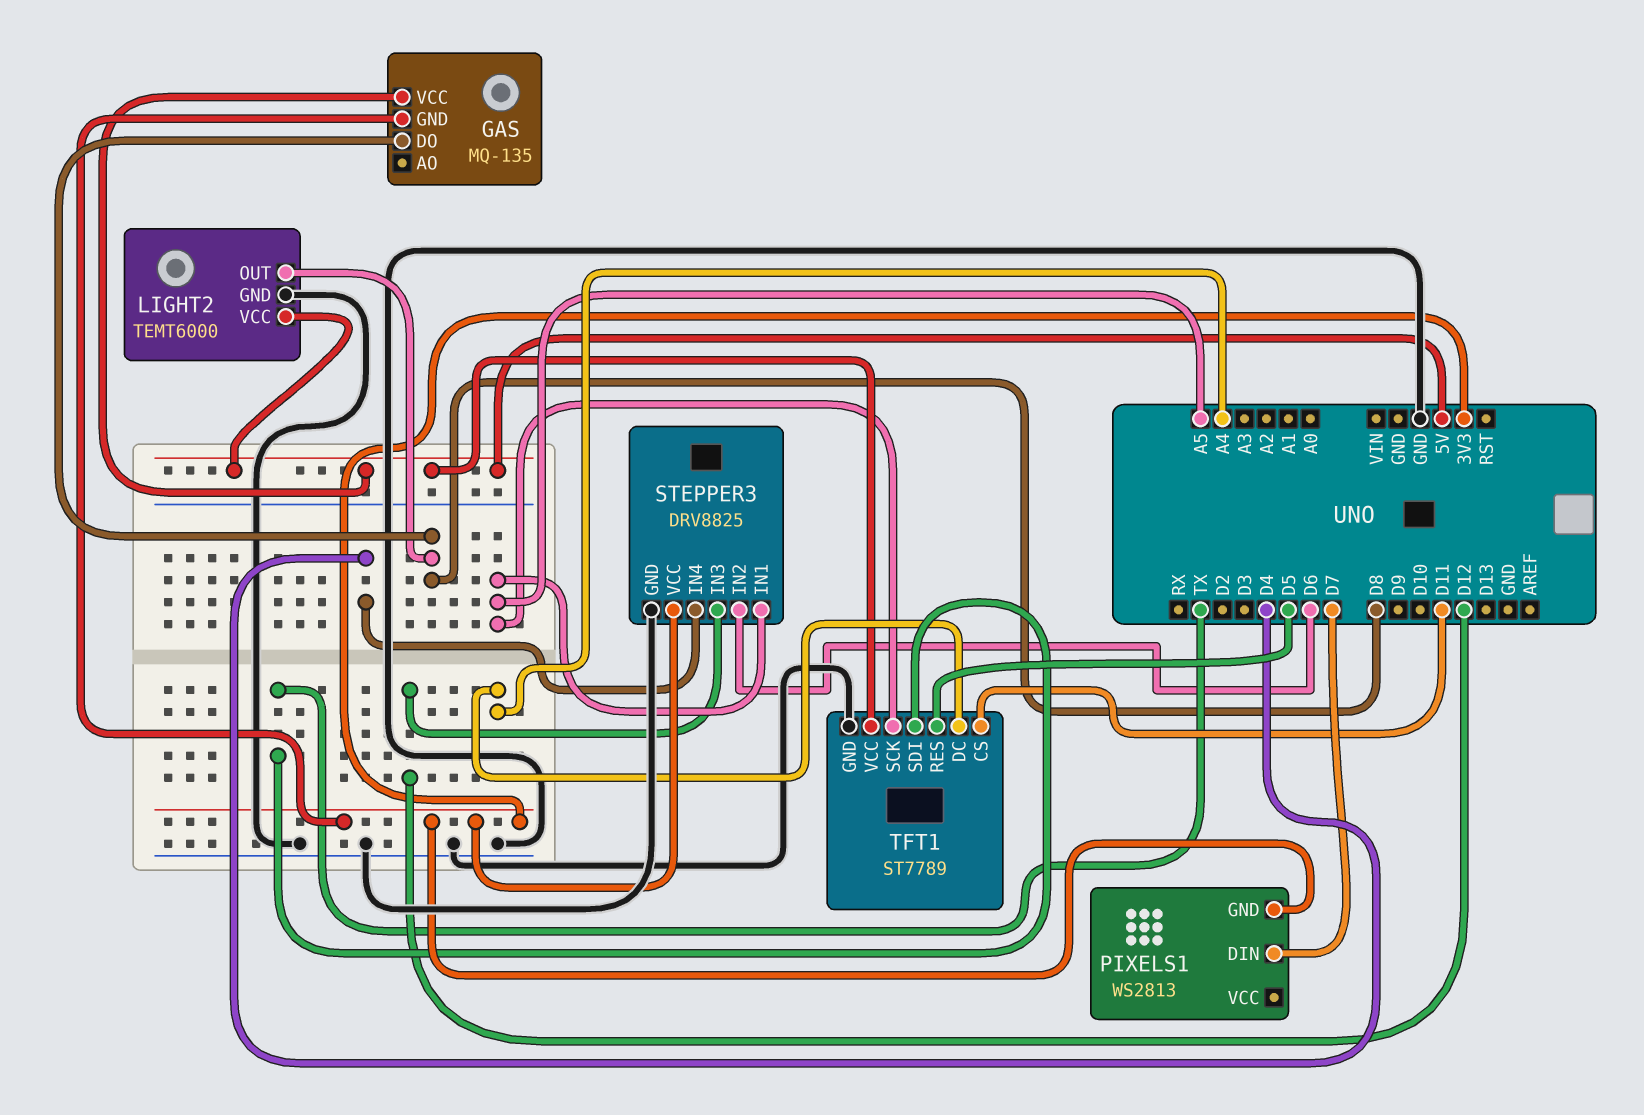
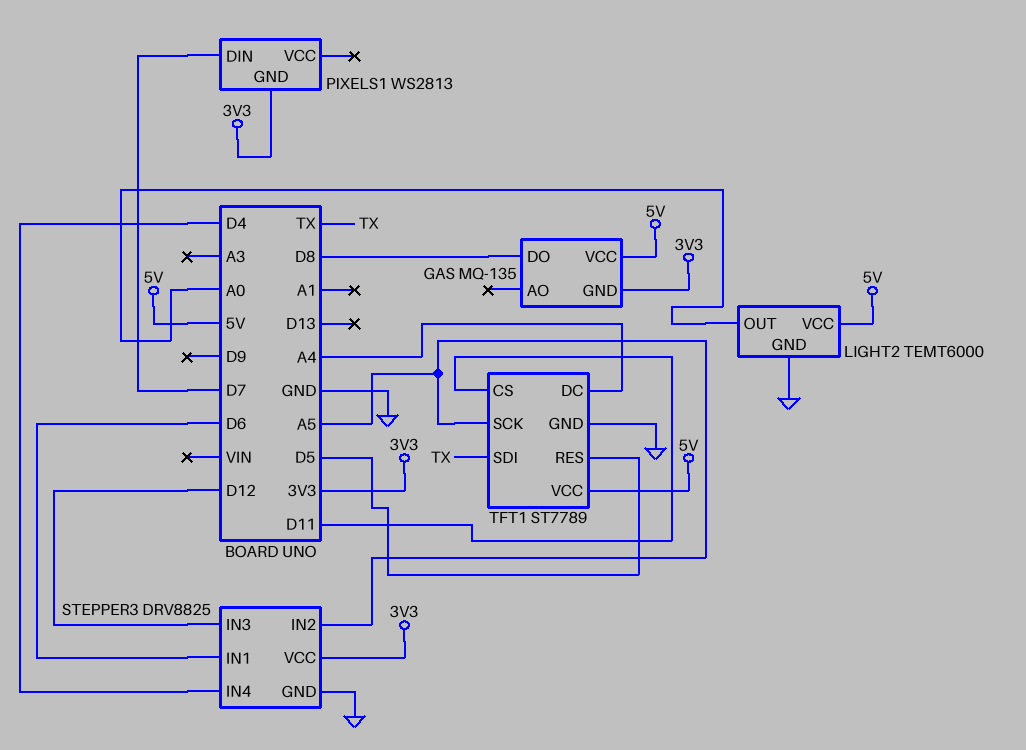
LIGHT2 pin OUT: D8 -> A0
STEPPER3 pin IN1: A5 -> D6
STEPPER3 pin IN2: D6 -> A5

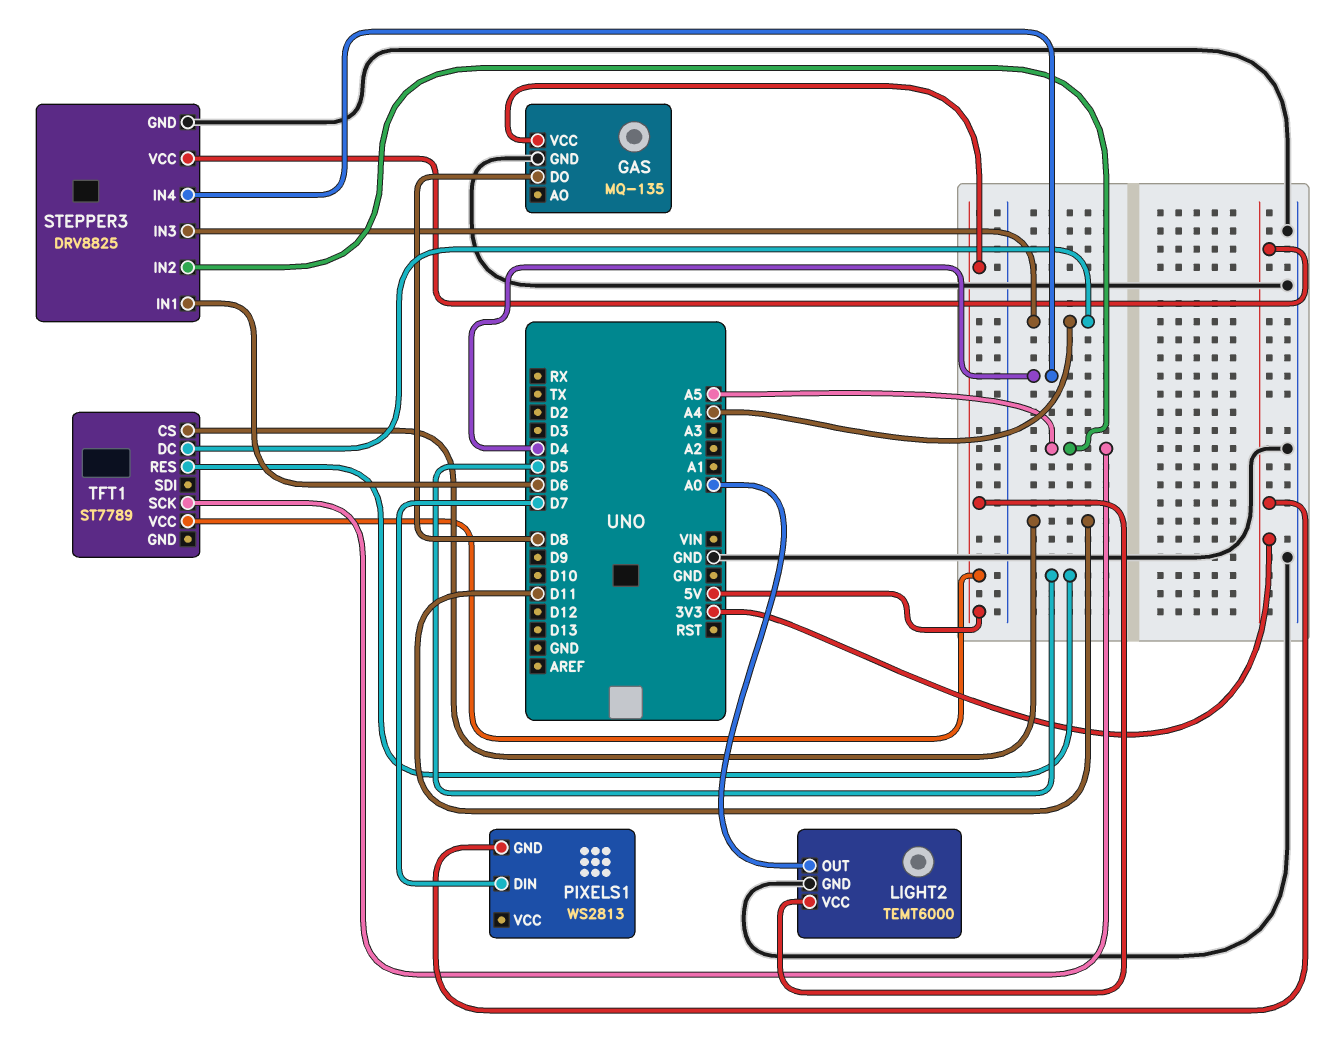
GAS pin GND: 3V3 -> GND
STEPPER3 pin IN3: D12 -> A4
TFT1 pin GND: GND -> none
TFT1 pin SDI: TX -> none

